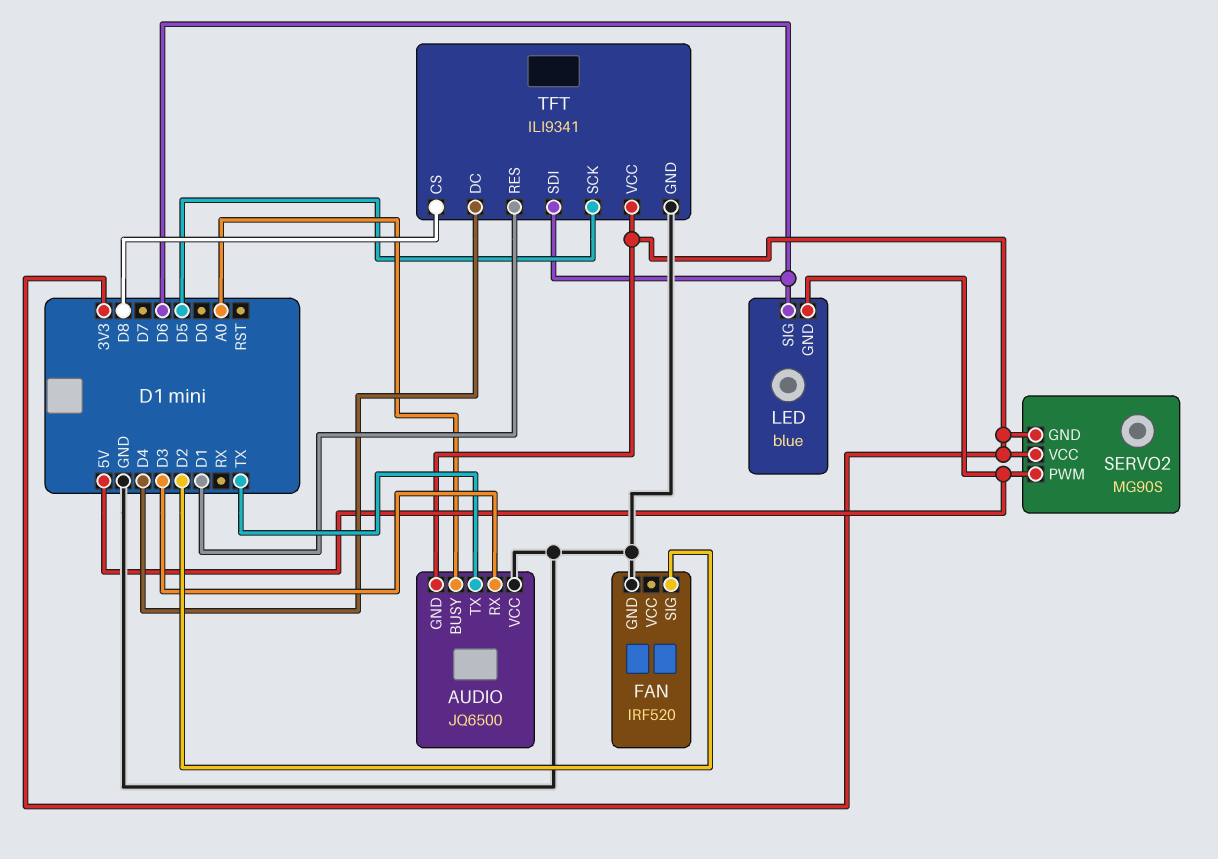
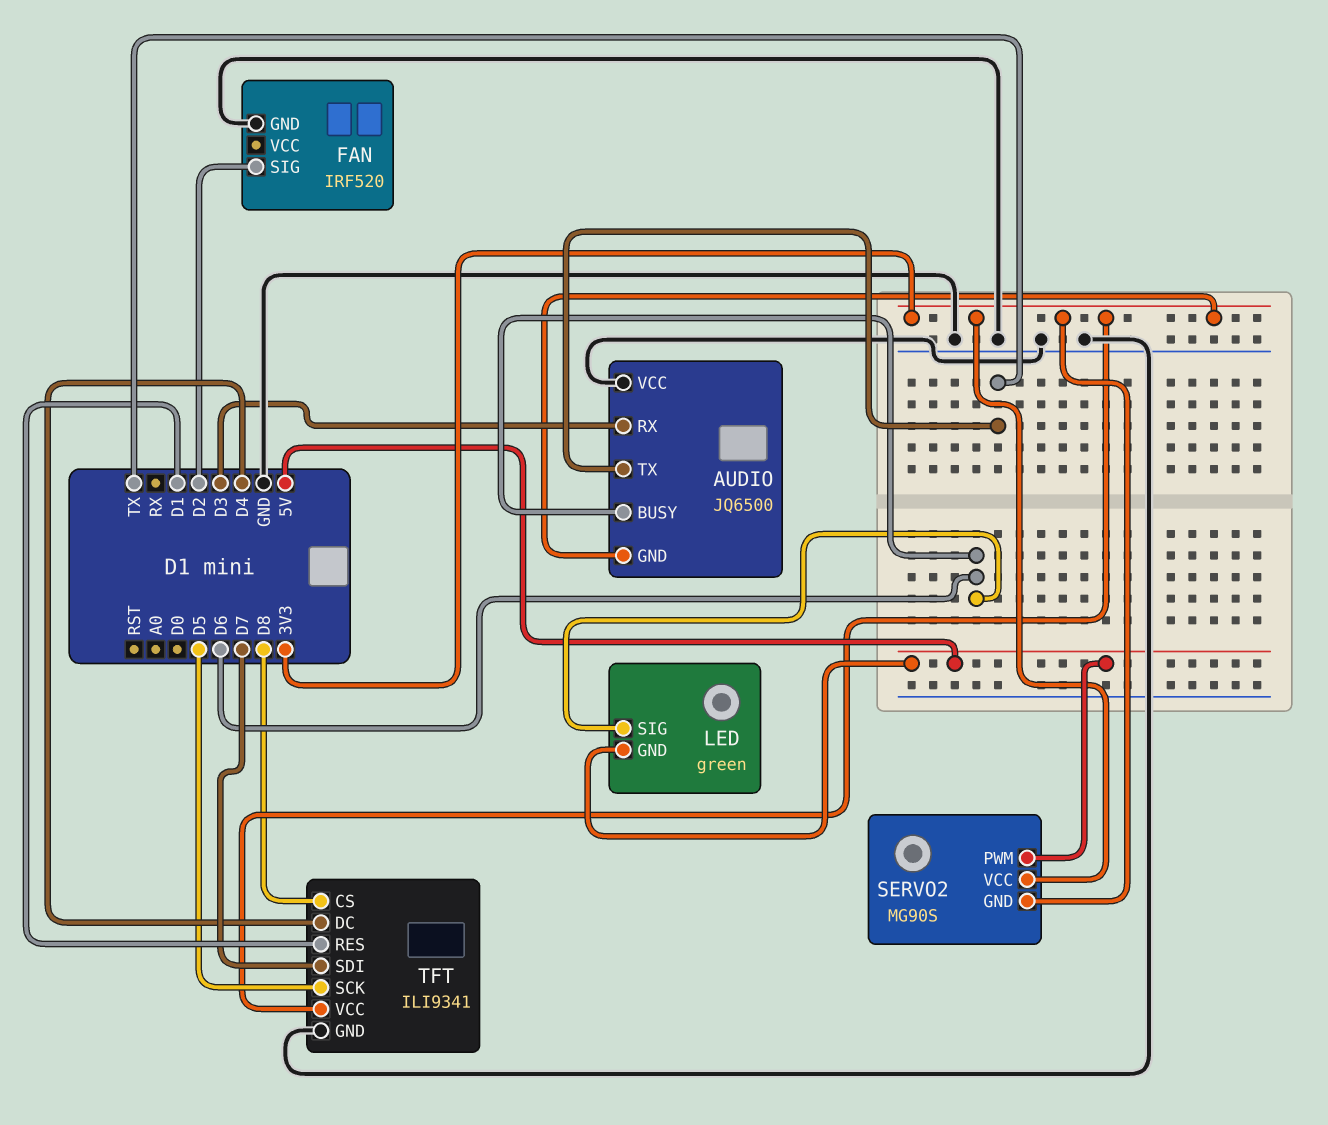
AUDIO pin BUSY: A0 -> D6
LED: blue -> green
TFT pin SDI: D6 -> D7

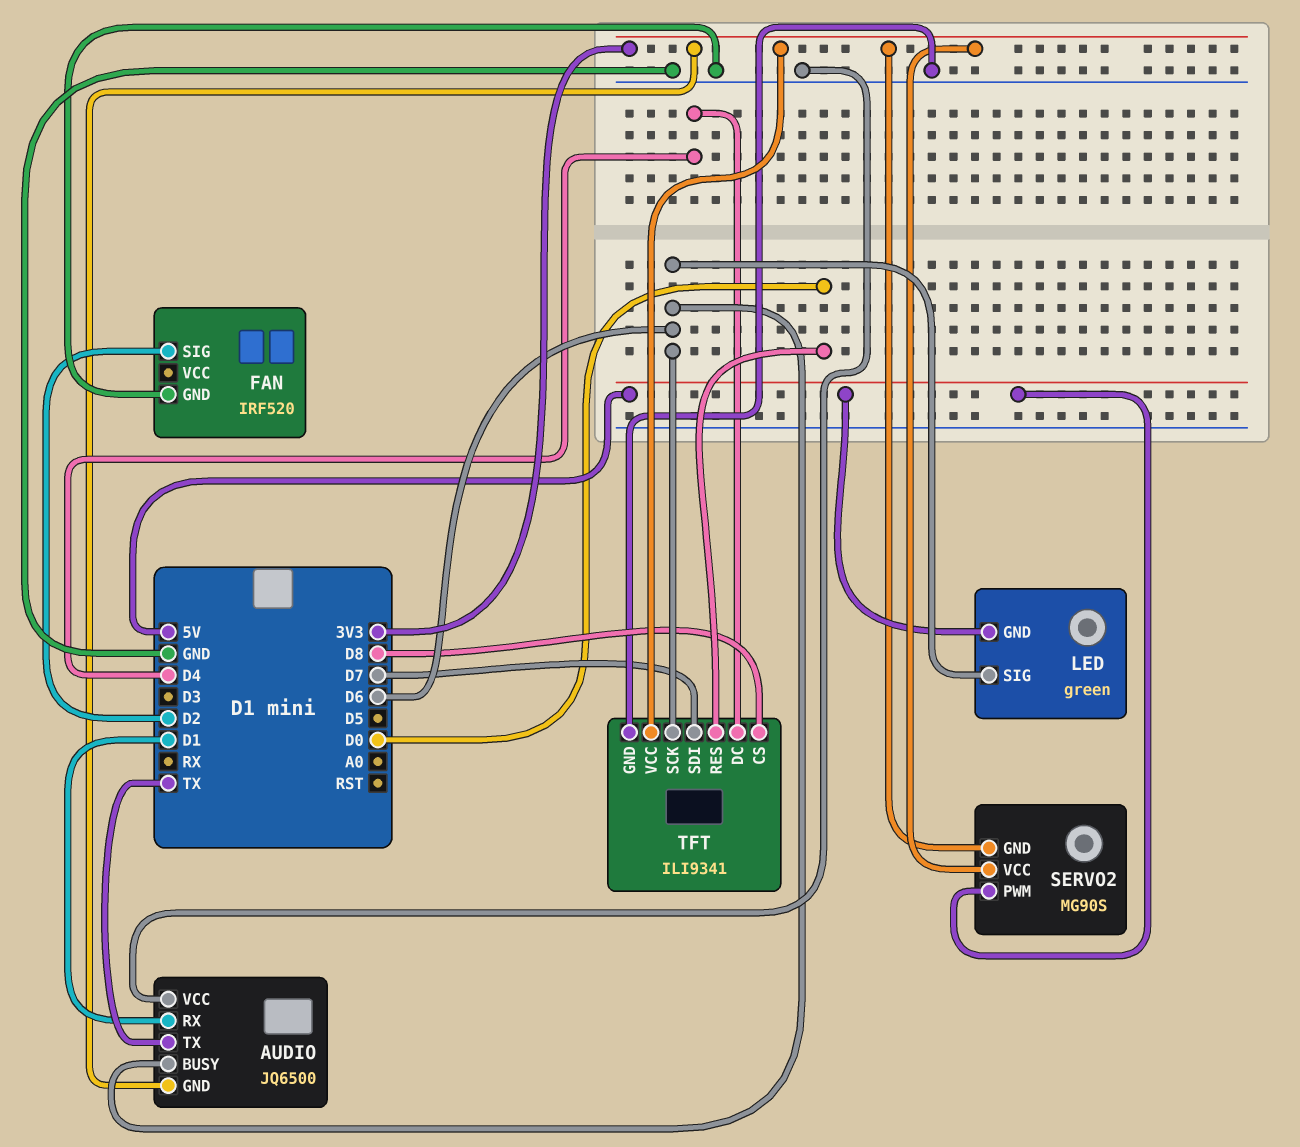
AUDIO pin RX: D3 -> D1
TFT pin RES: D1 -> D0
TFT pin SCK: D5 -> D6

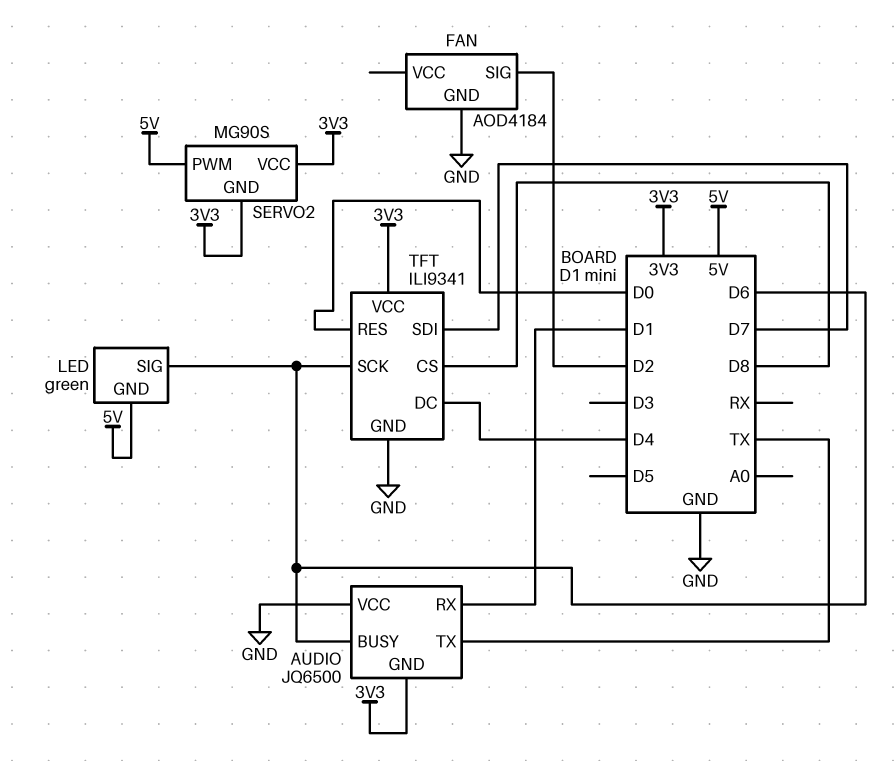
FAN: IRF520 -> AOD4184

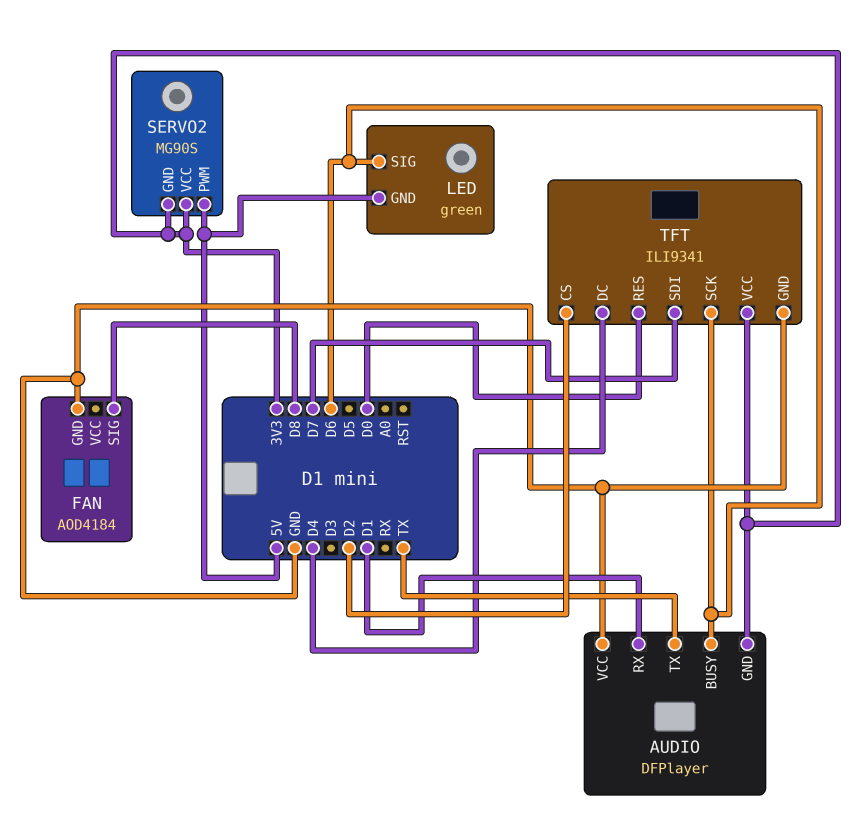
AUDIO: JQ6500 -> DFPlayer
FAN pin SIG: D2 -> D8
TFT pin CS: D8 -> D2

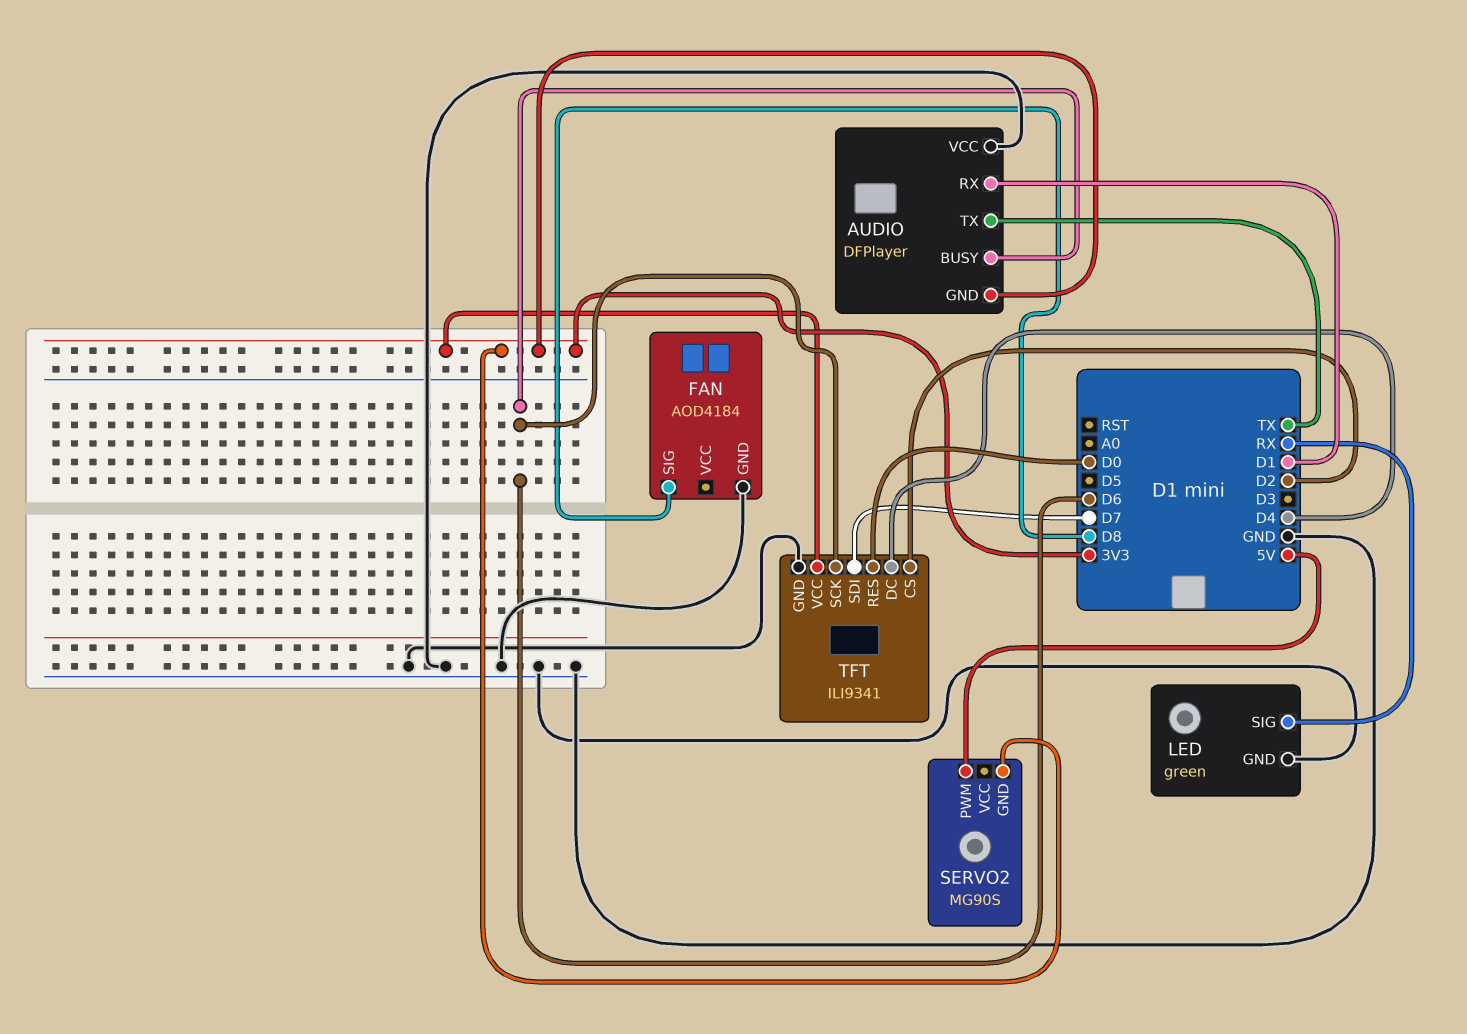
LED pin GND: 5V -> GND
LED pin SIG: D6 -> RX
SERVO2 pin VCC: 3V3 -> none

